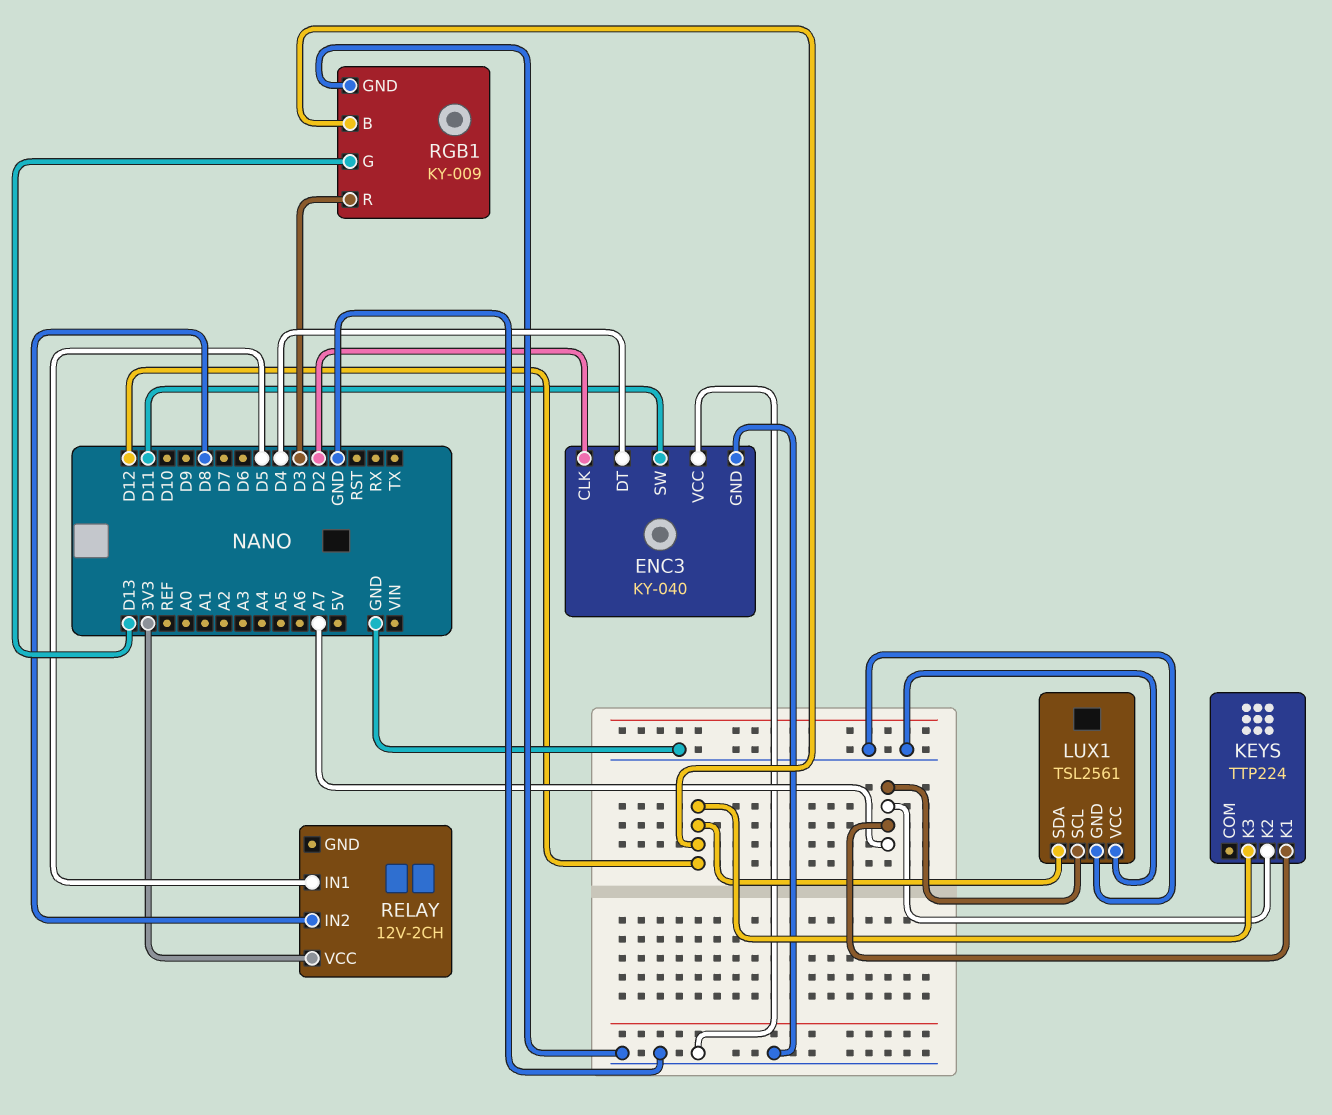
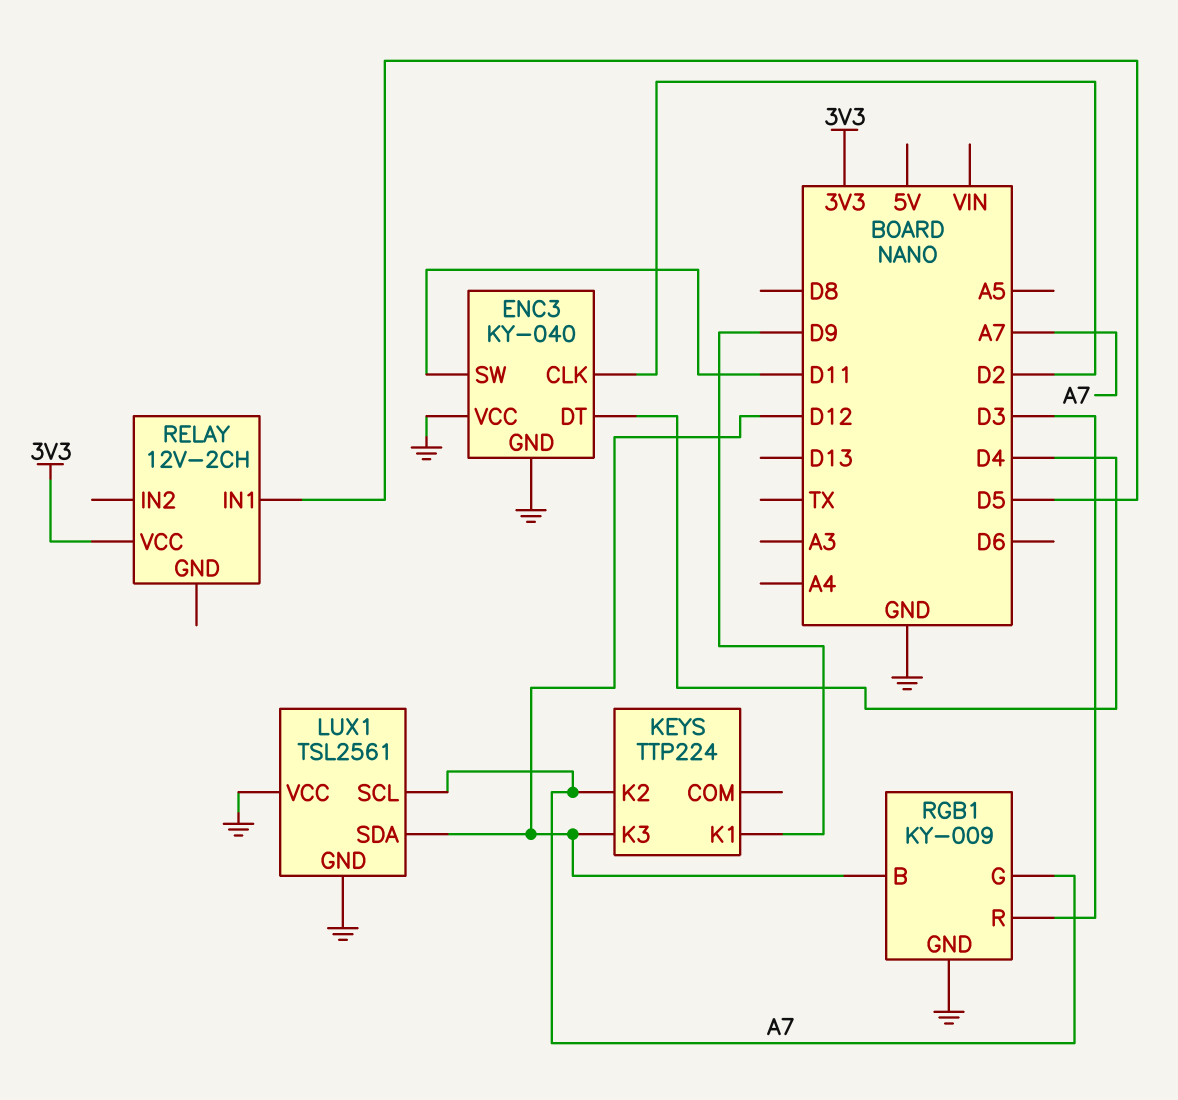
KEYS pin K1: A7 -> D9
RELAY pin IN2: D8 -> none
RGB1 pin G: D13 -> A7

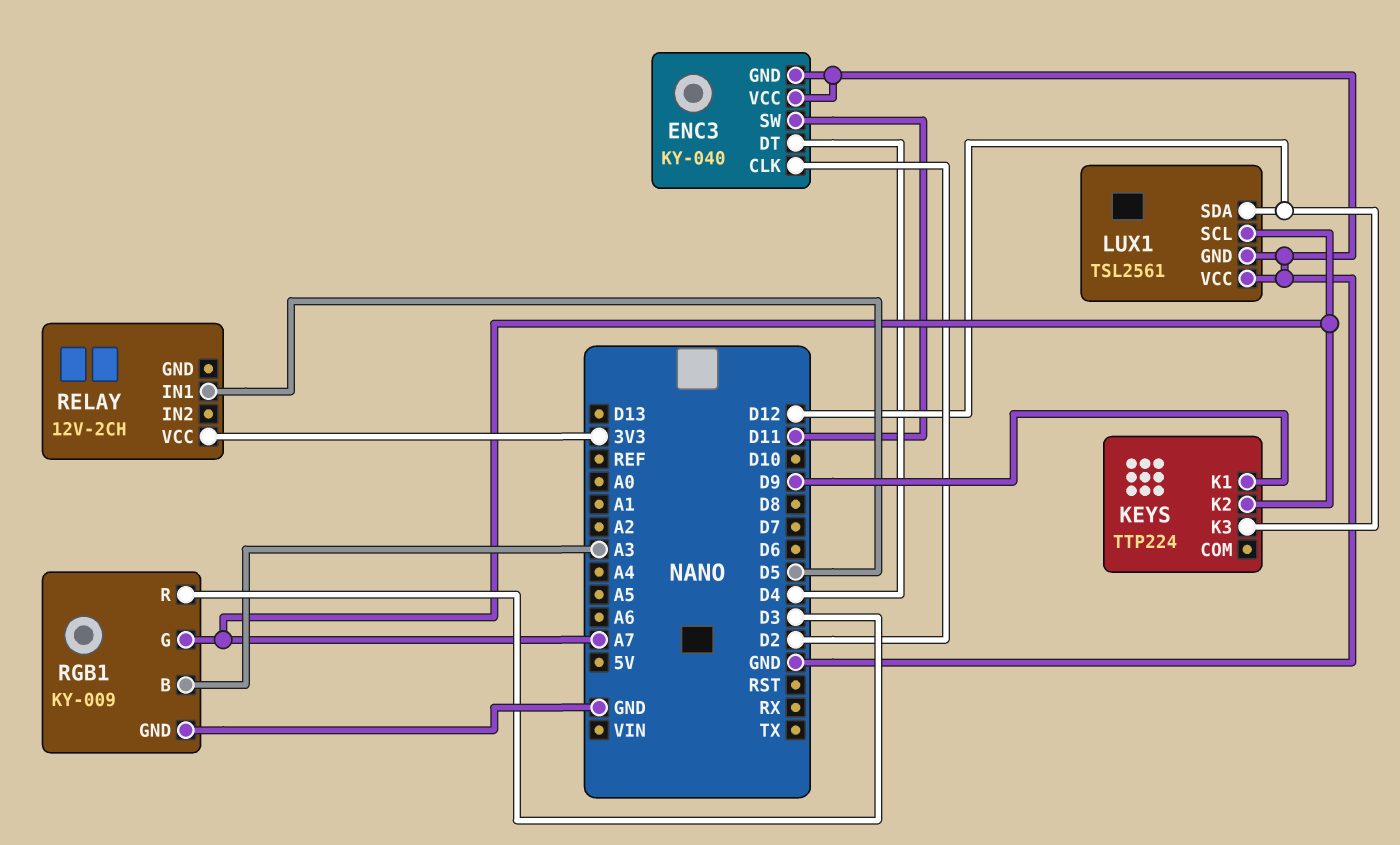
RGB1 pin B: D12 -> A3

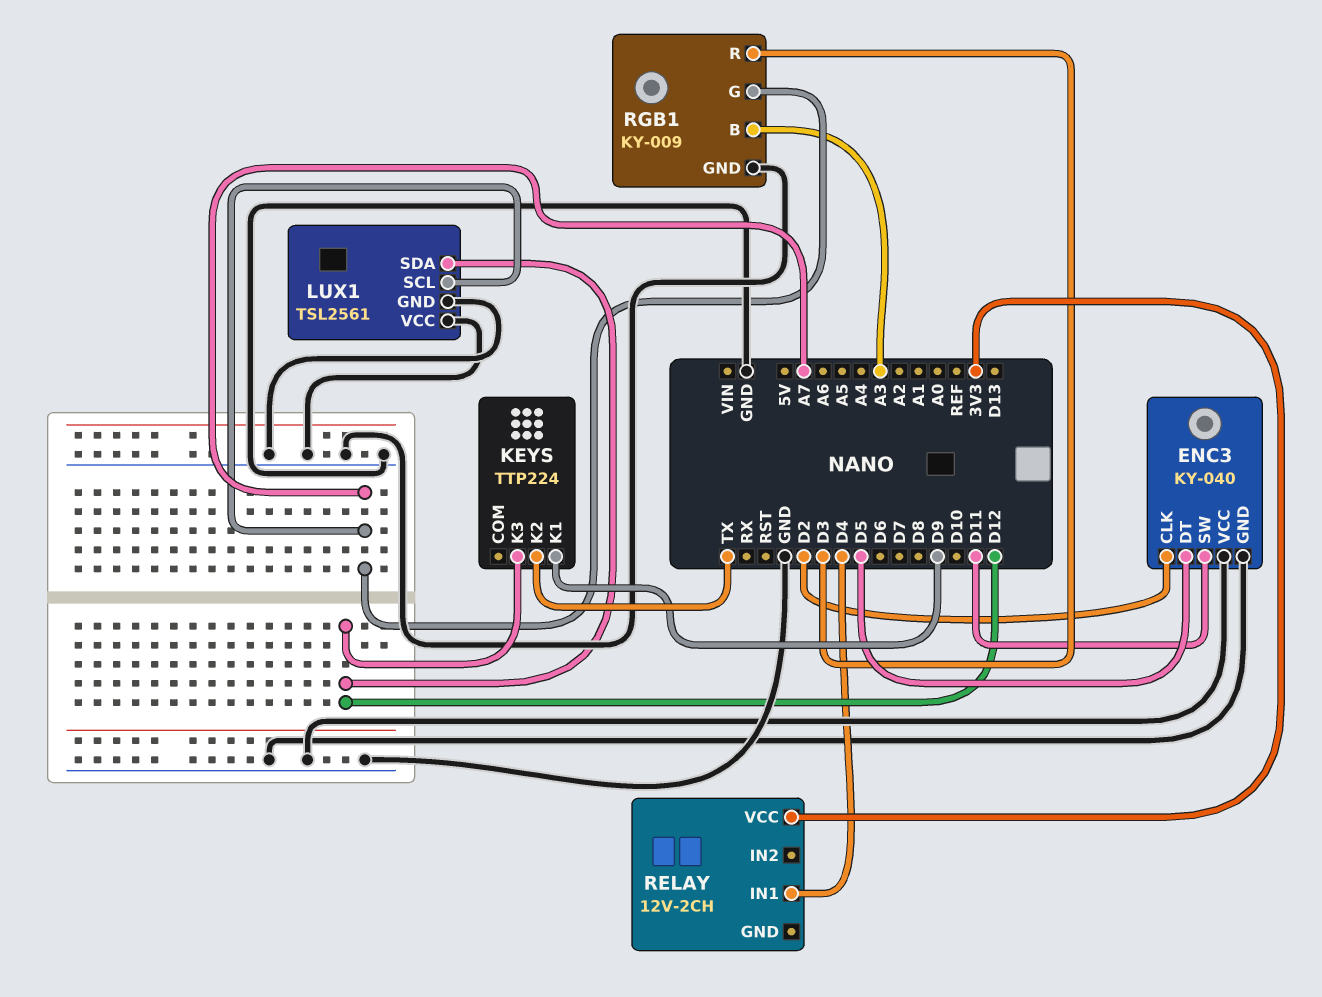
ENC3 pin DT: D4 -> D5
KEYS pin K2: A7 -> TX
RELAY pin IN1: D5 -> D4

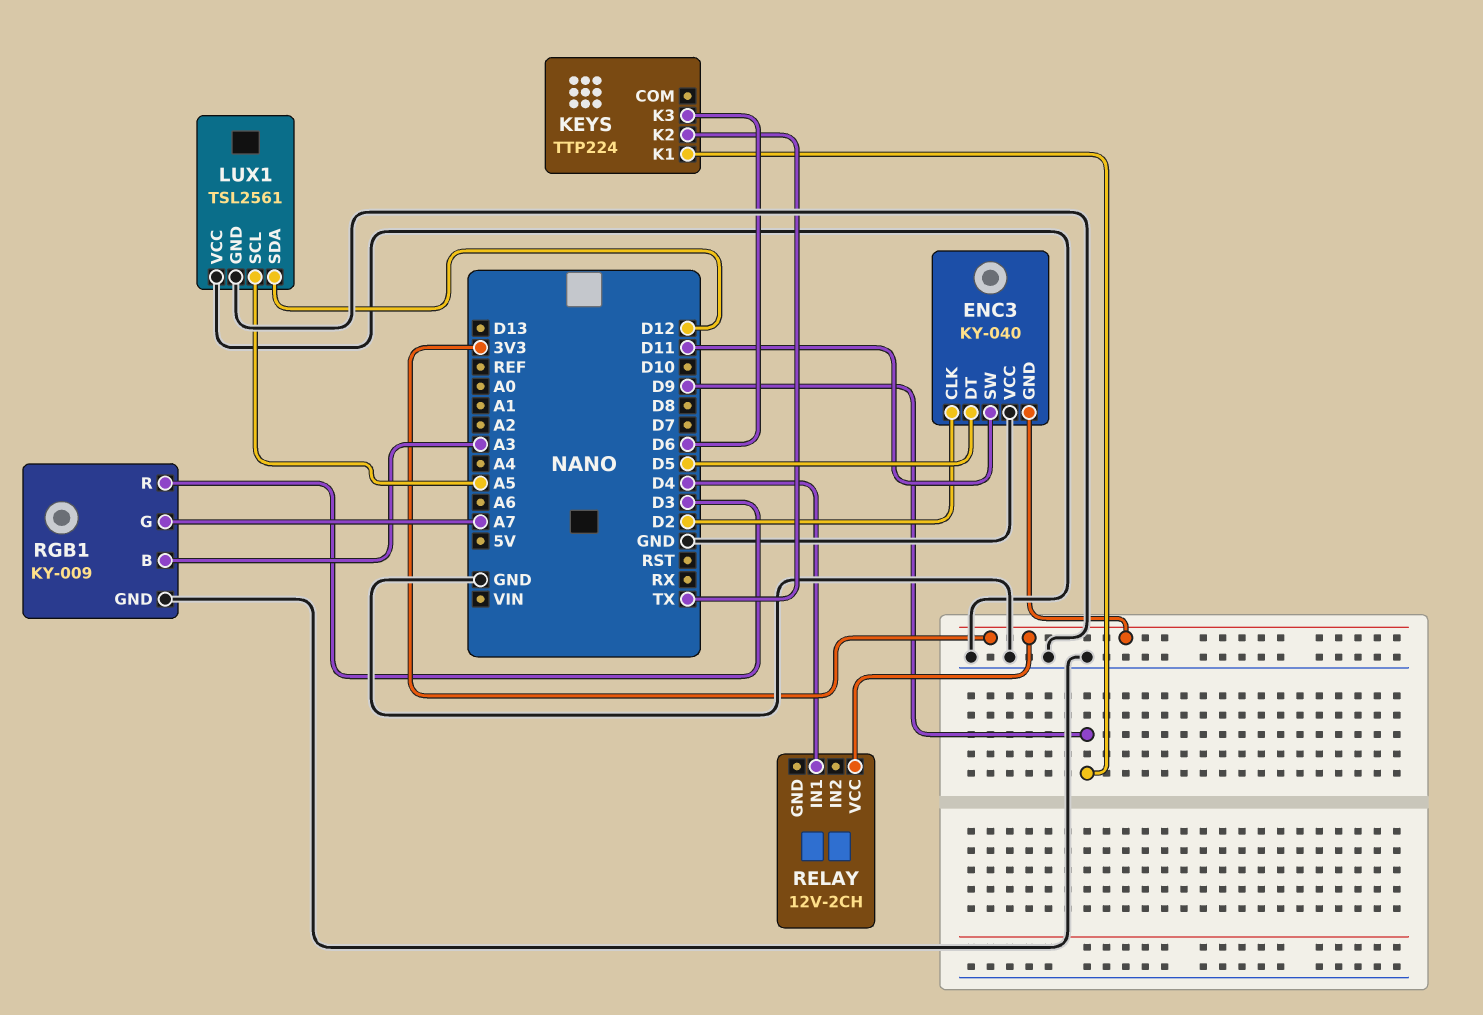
ENC3 pin GND: GND -> 3V3
KEYS pin K3: D12 -> D6
LUX1 pin SCL: A7 -> A5

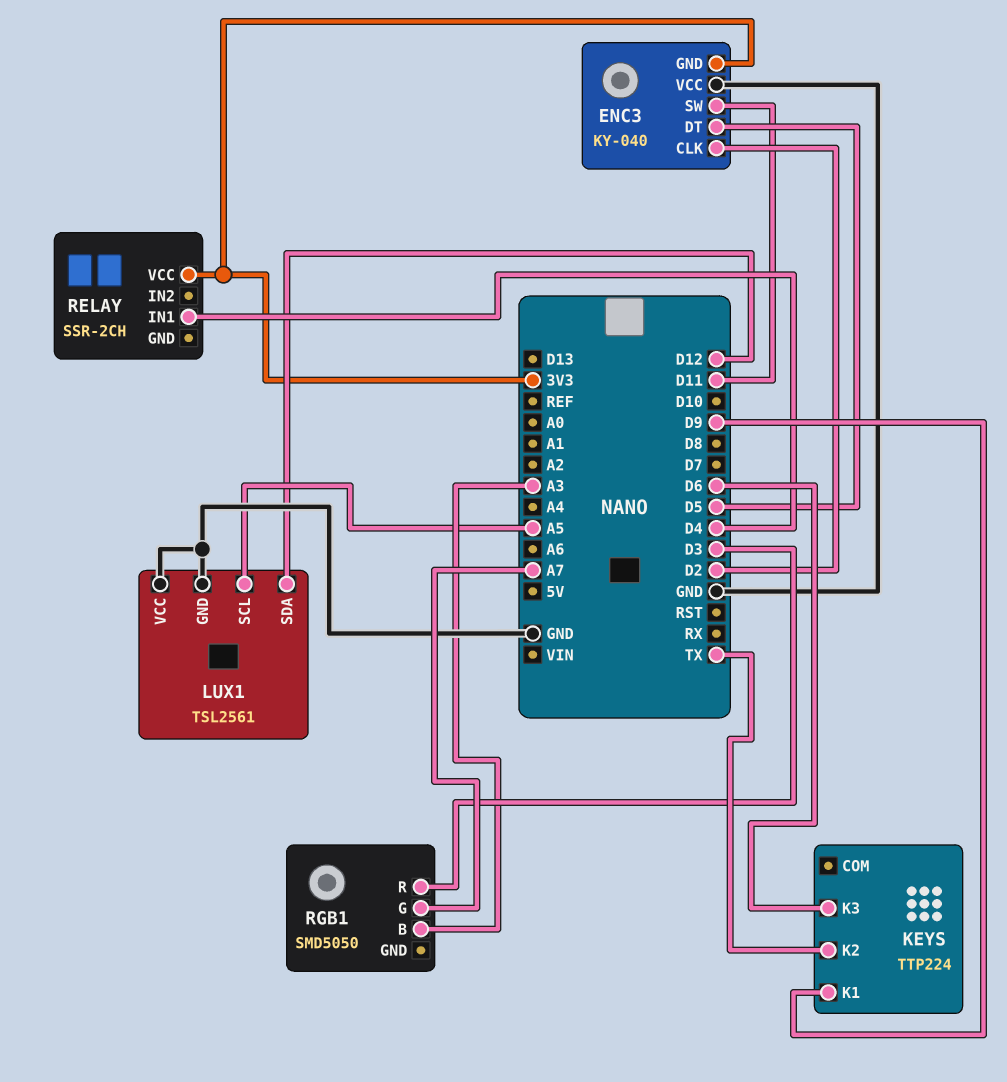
RELAY: 12V-2CH -> SSR-2CH
RGB1: KY-009 -> SMD5050
RGB1 pin GND: GND -> none

